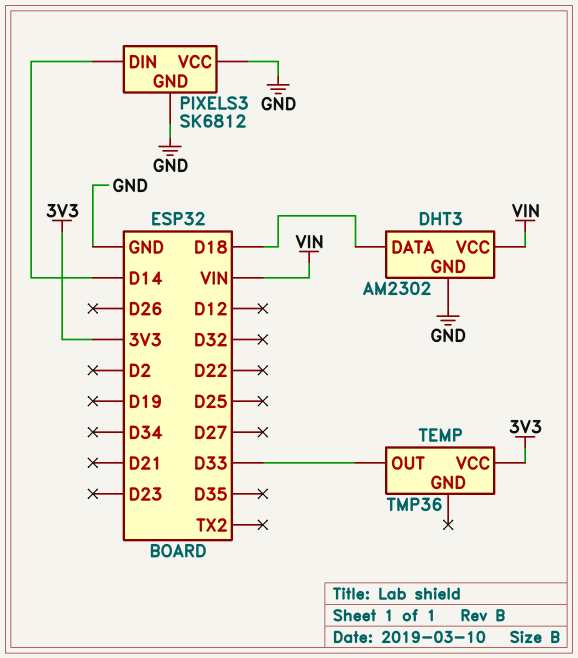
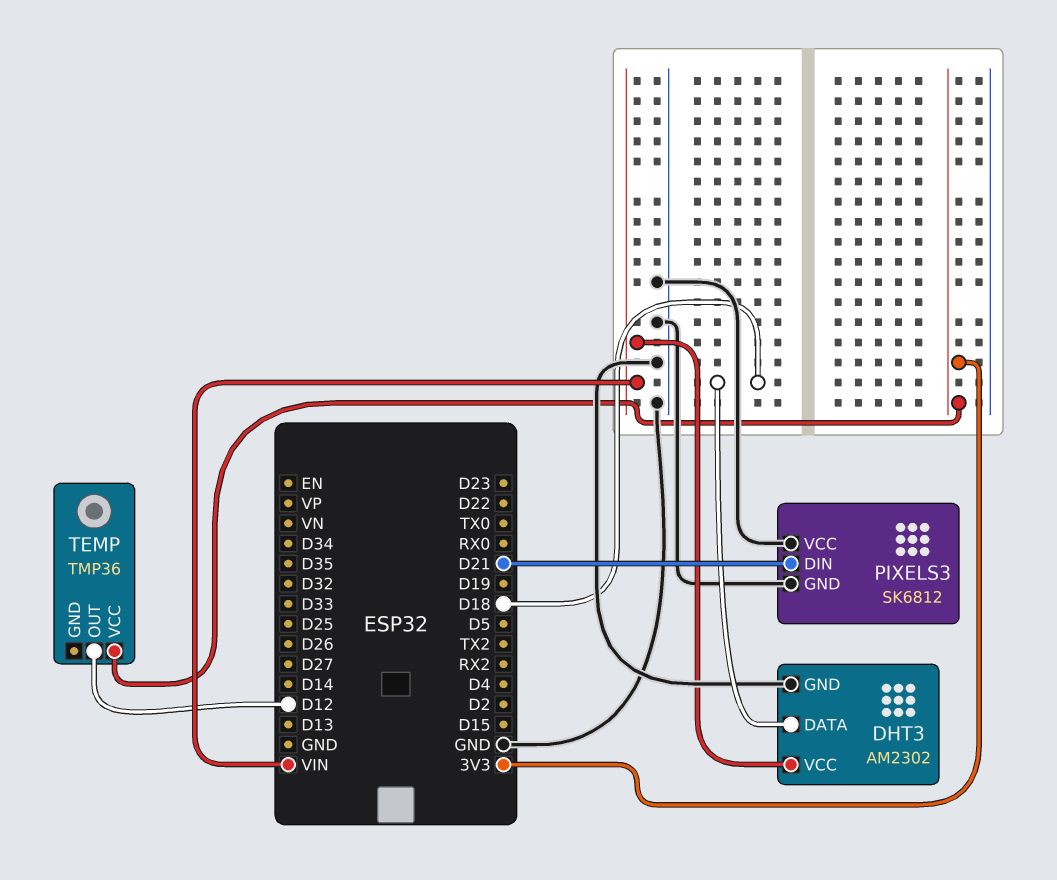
PIXELS3 pin DIN: D14 -> D21
TEMP pin OUT: D33 -> D12

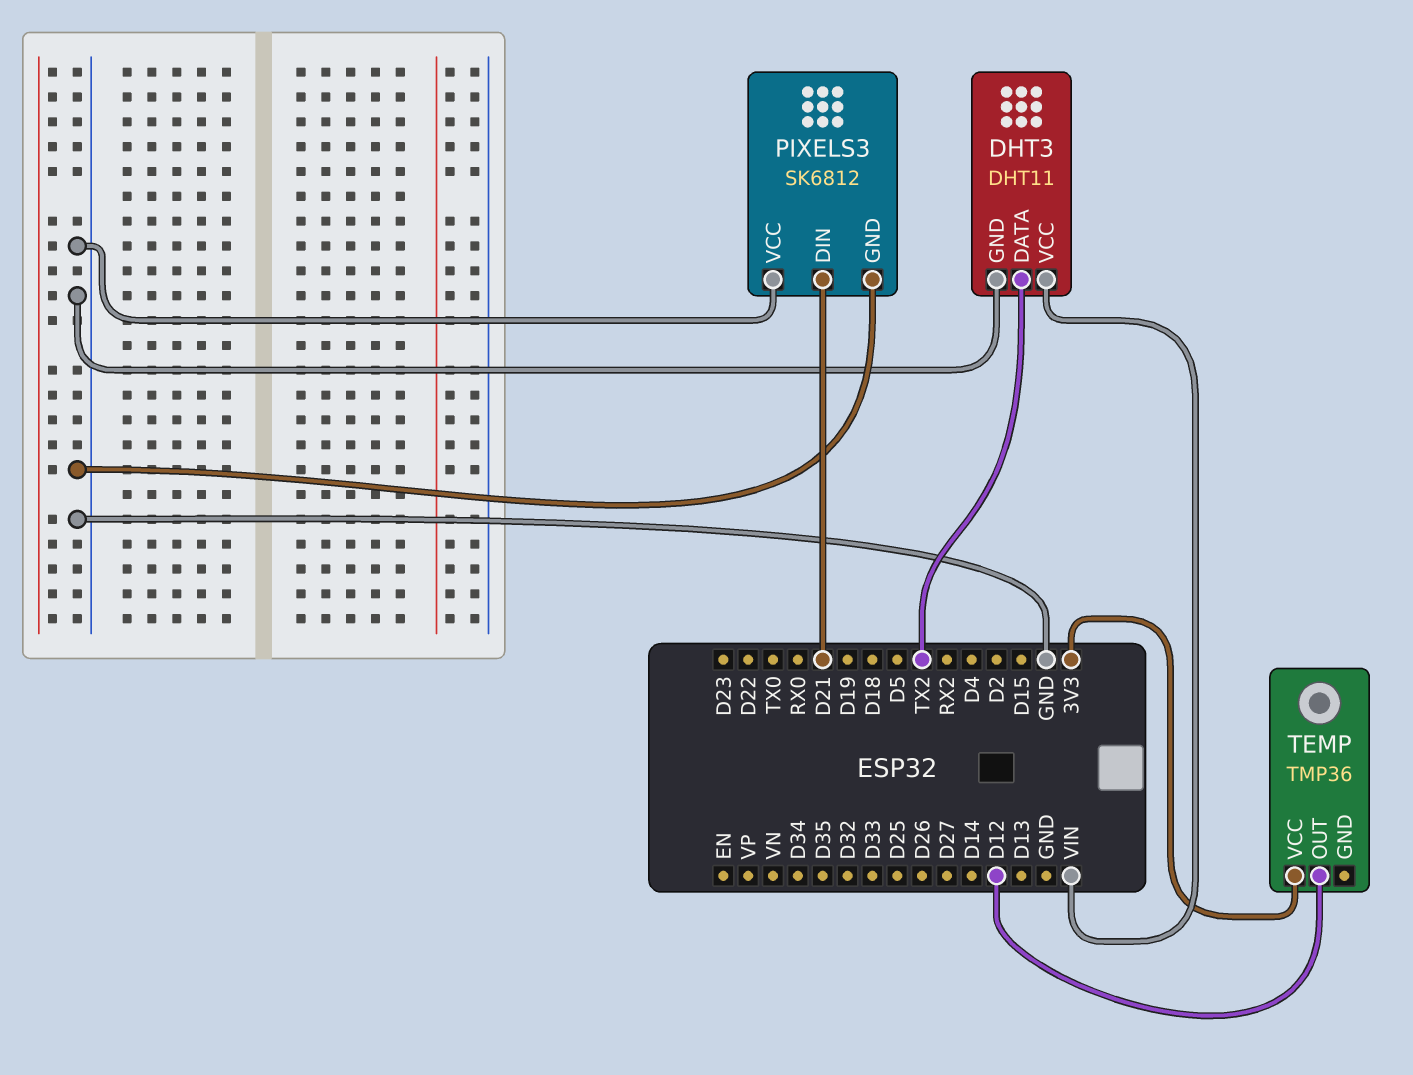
DHT3: AM2302 -> DHT11
DHT3 pin DATA: D18 -> TX2

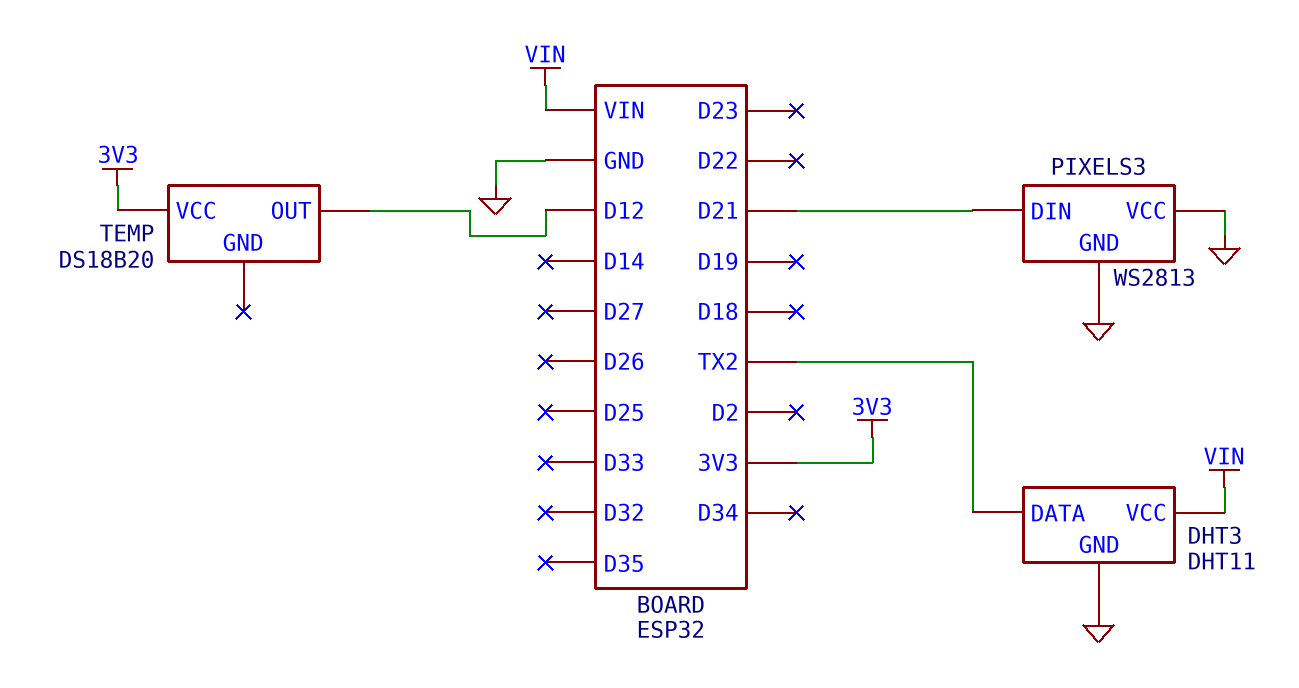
PIXELS3: SK6812 -> WS2813
TEMP: TMP36 -> DS18B20

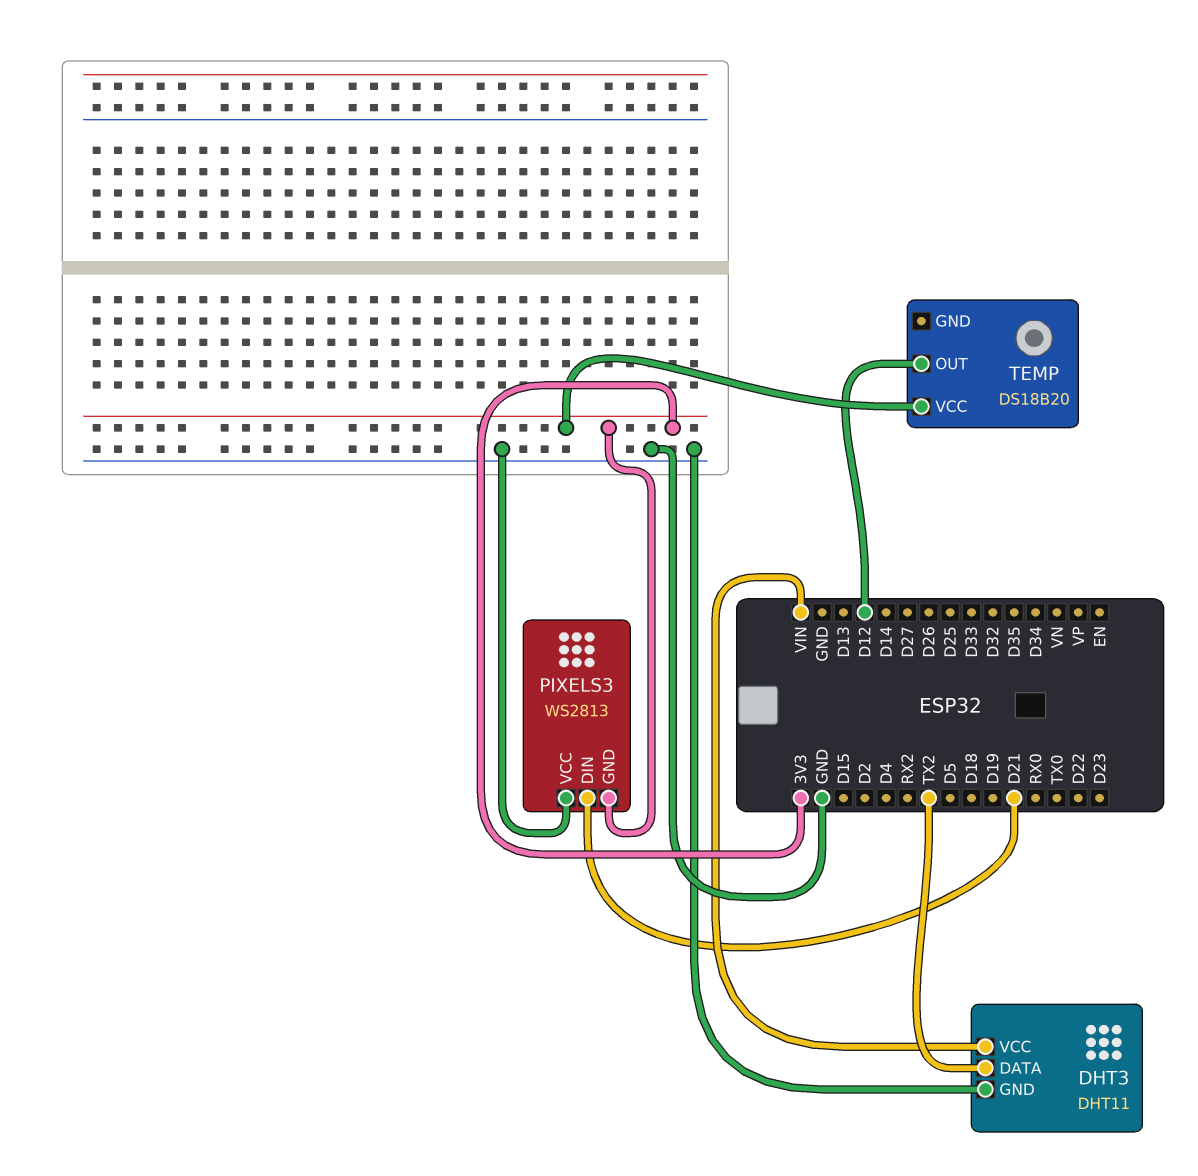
PIXELS3 pin GND: GND -> 3V3

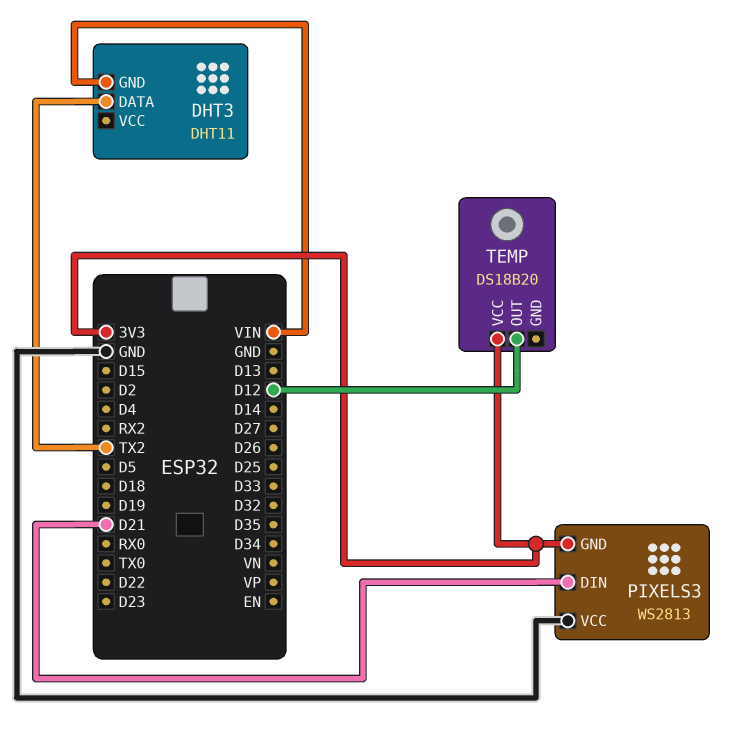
DHT3 pin GND: GND -> VIN
DHT3 pin VCC: VIN -> none

